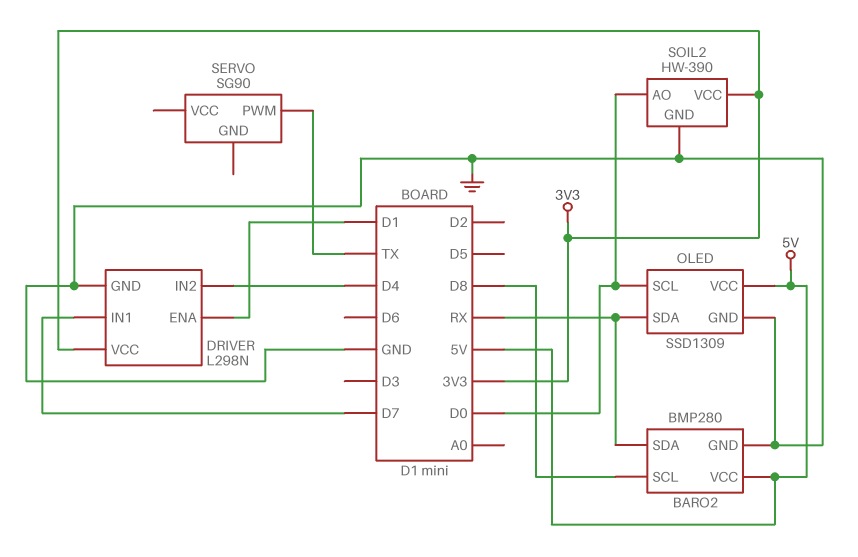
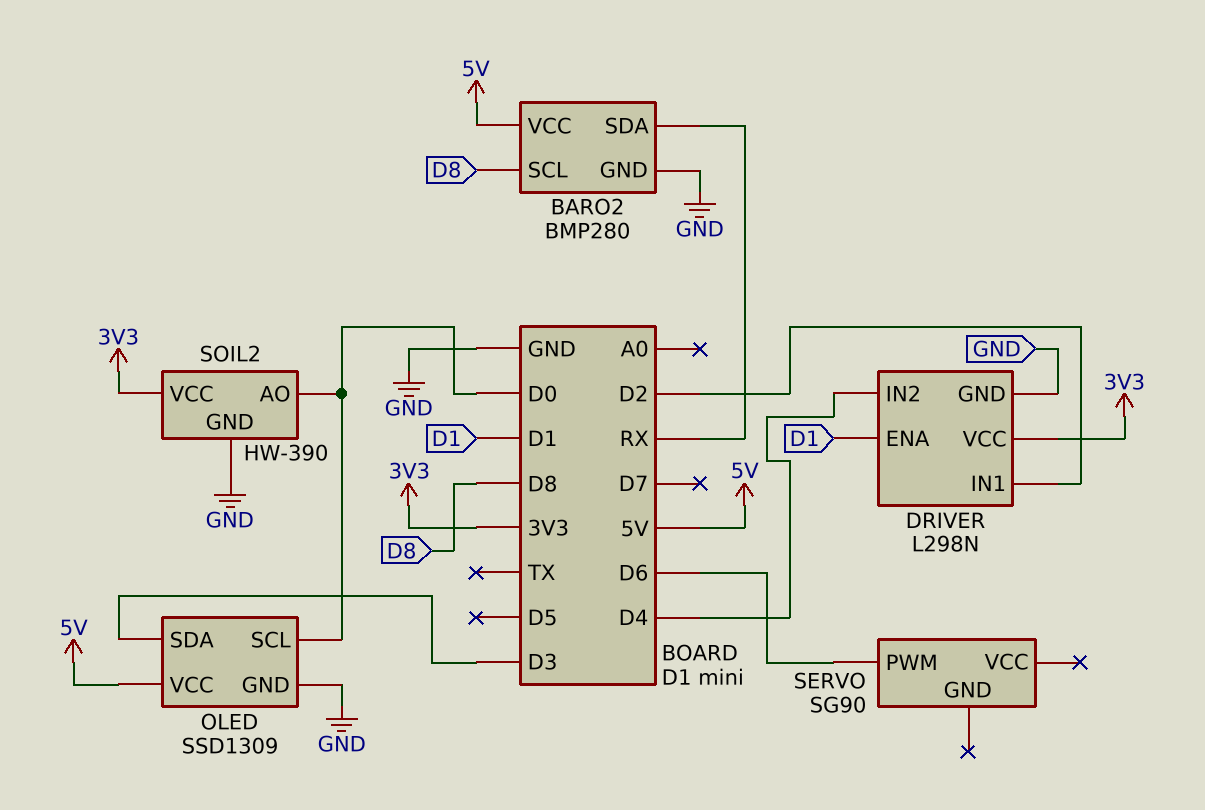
DRIVER pin IN1: D7 -> D2
OLED pin SDA: RX -> D3
SERVO pin PWM: TX -> D6

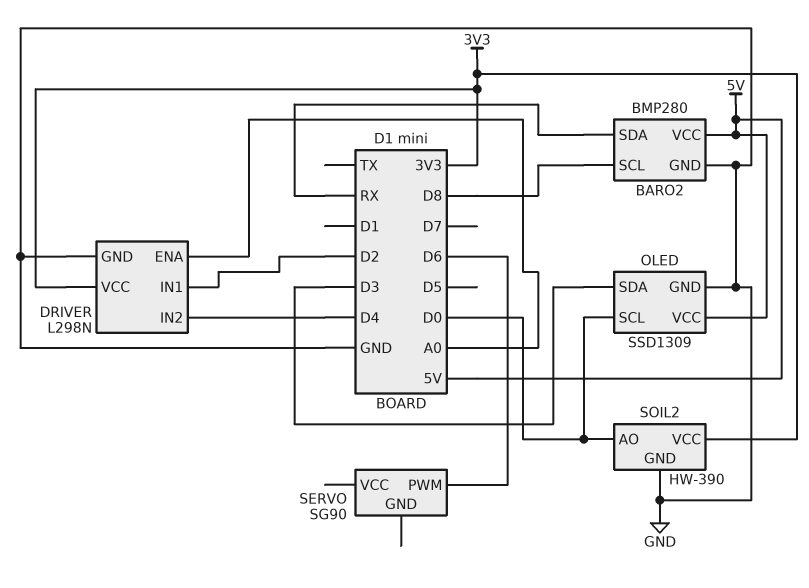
DRIVER pin ENA: D1 -> A0

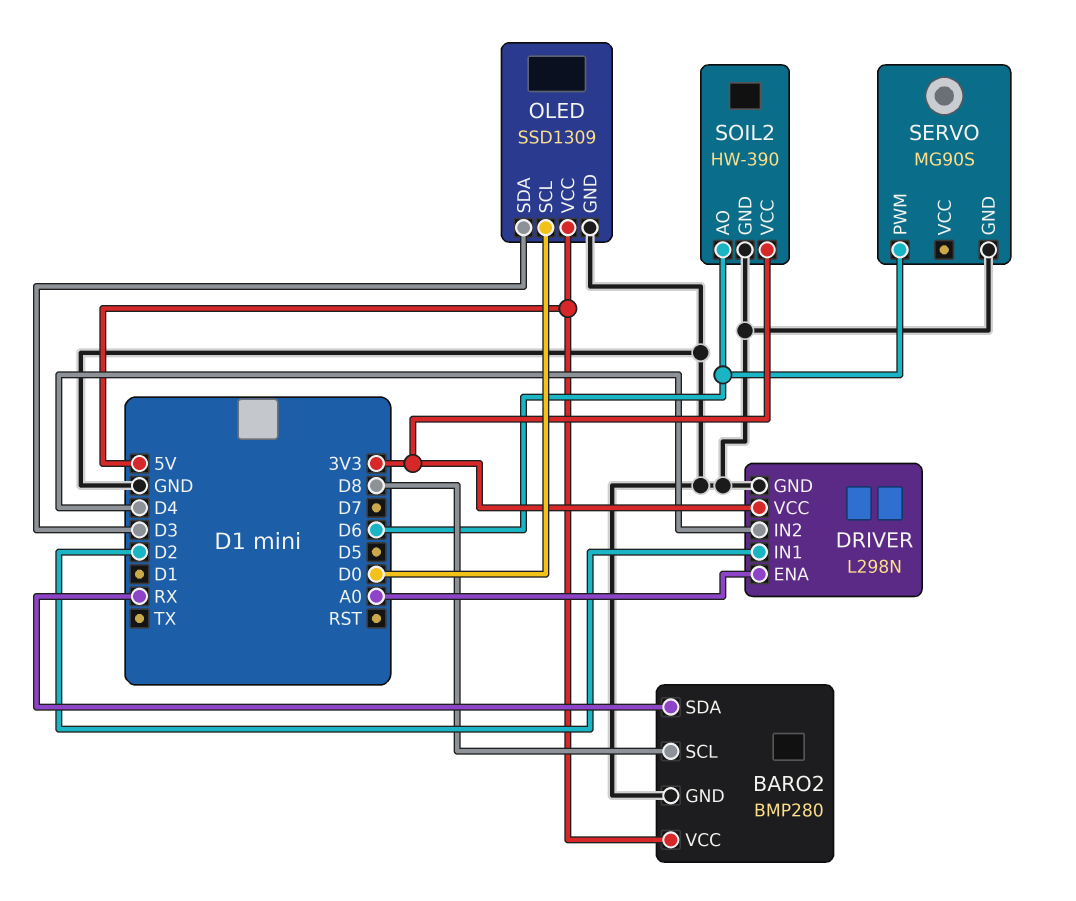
SERVO: SG90 -> MG90S
SERVO pin GND: none -> GND
SOIL2 pin AO: D0 -> D6

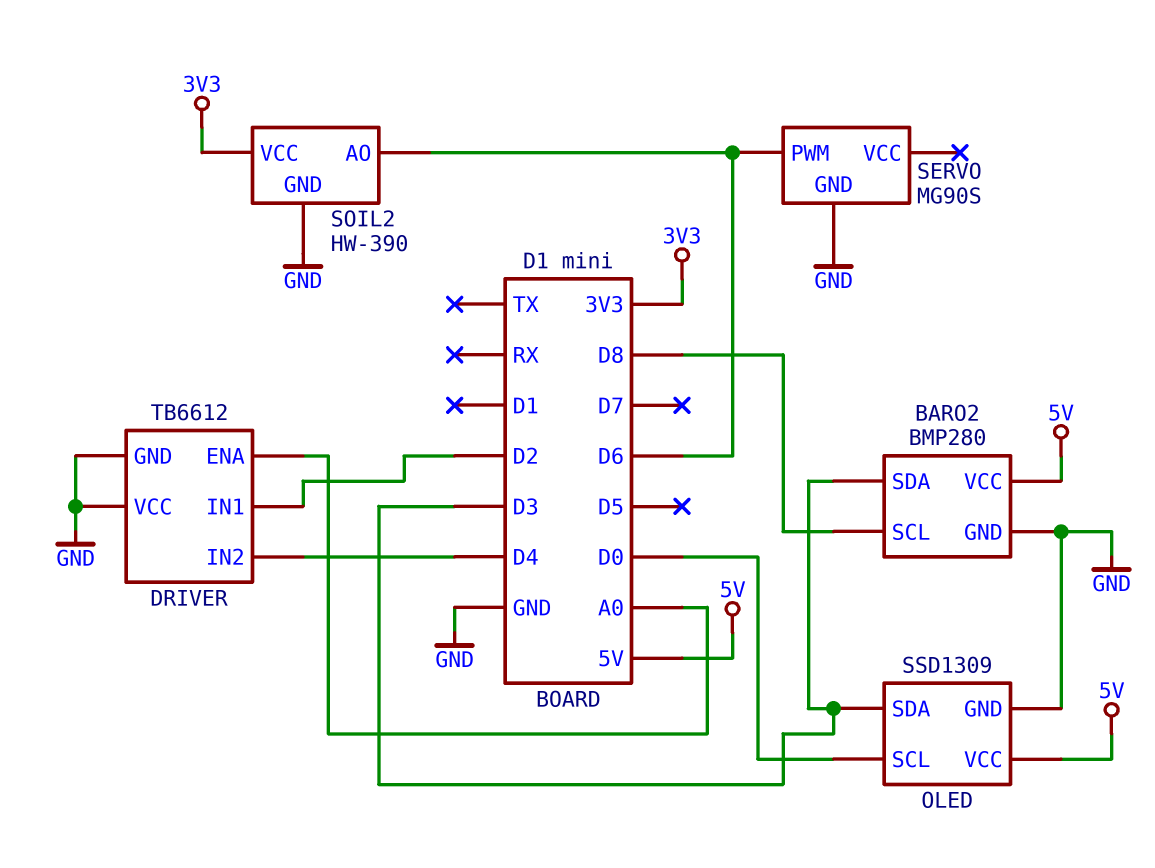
BARO2 pin SDA: RX -> D3
DRIVER: L298N -> TB6612
DRIVER pin VCC: 3V3 -> GND

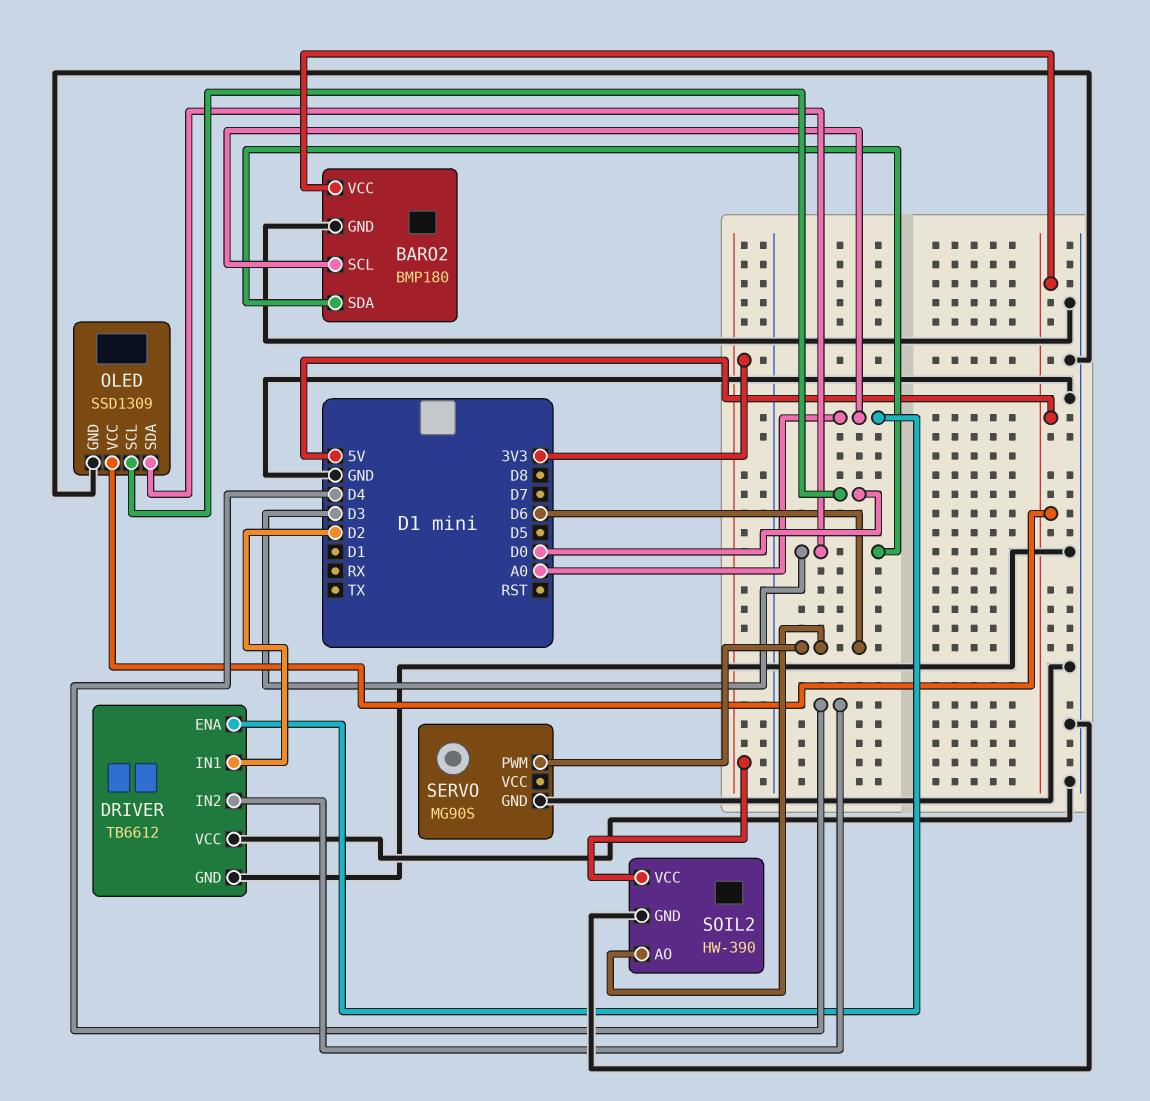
BARO2: BMP280 -> BMP180
BARO2 pin SCL: D8 -> A0

